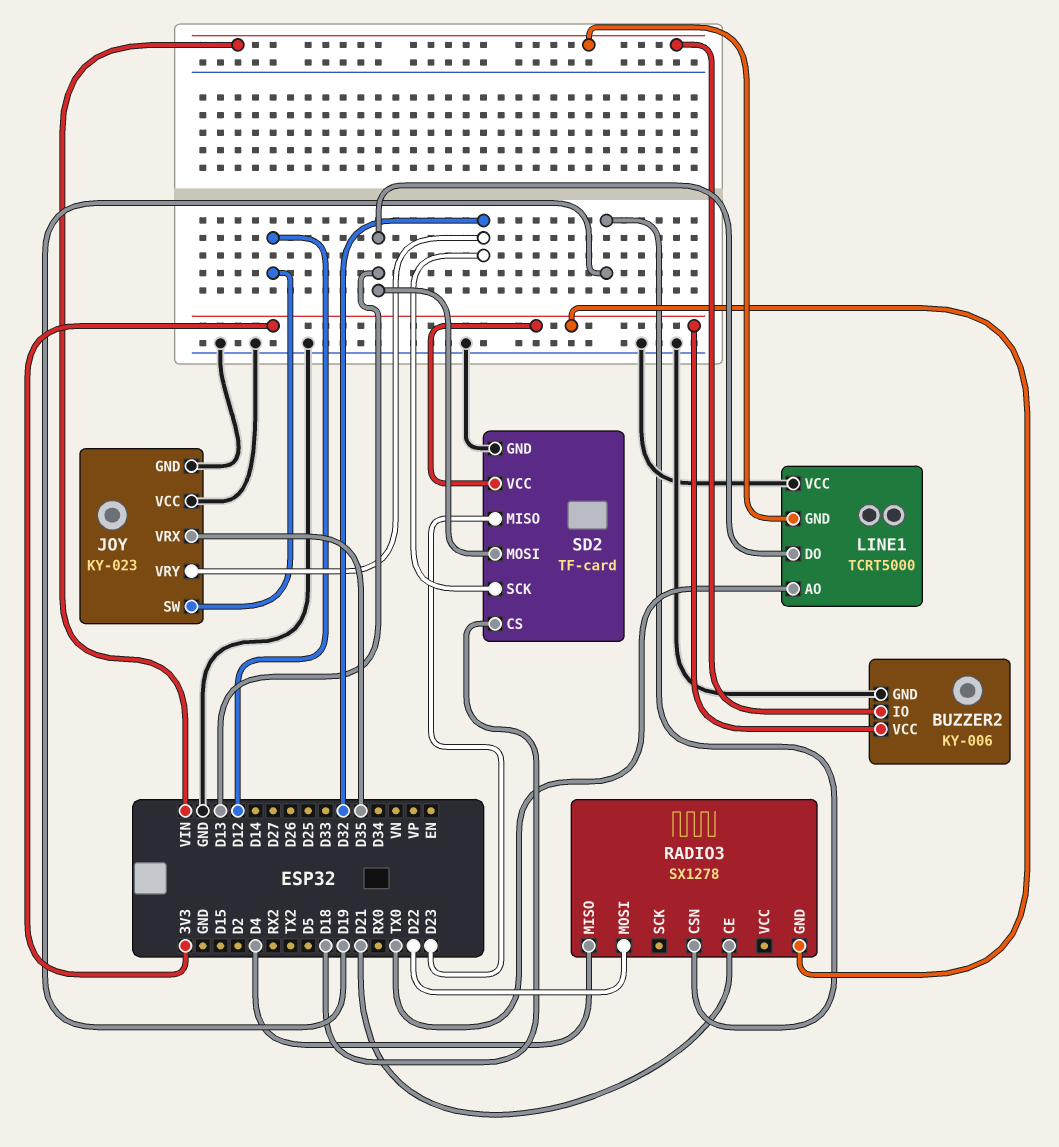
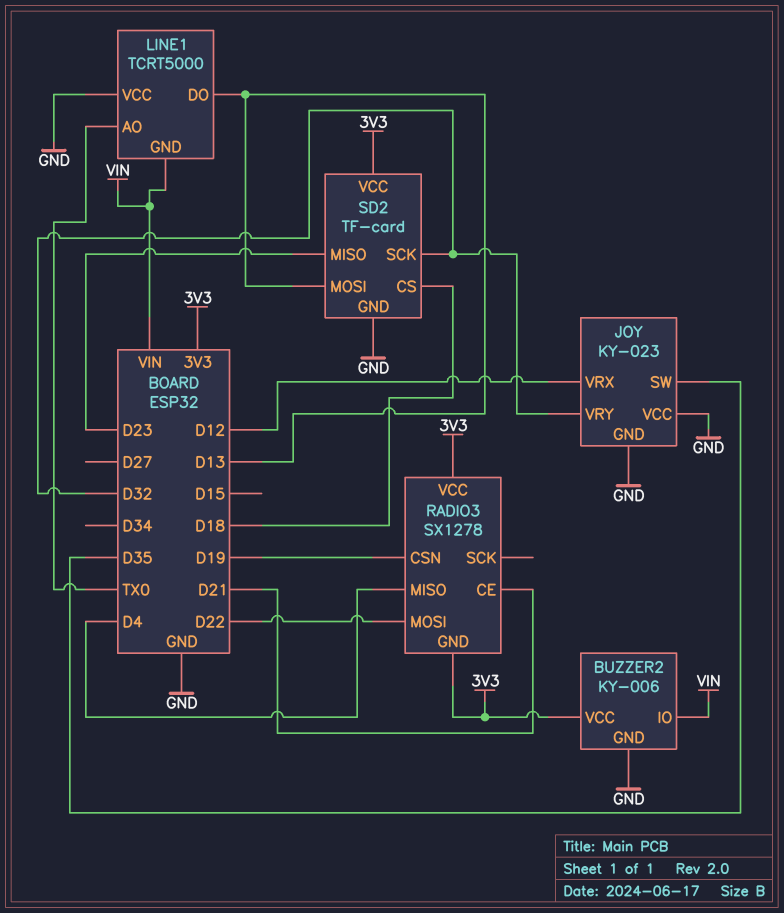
JOY pin SW: D12 -> D35
JOY pin VRX: D35 -> D12
RADIO3 pin VCC: none -> 3V3

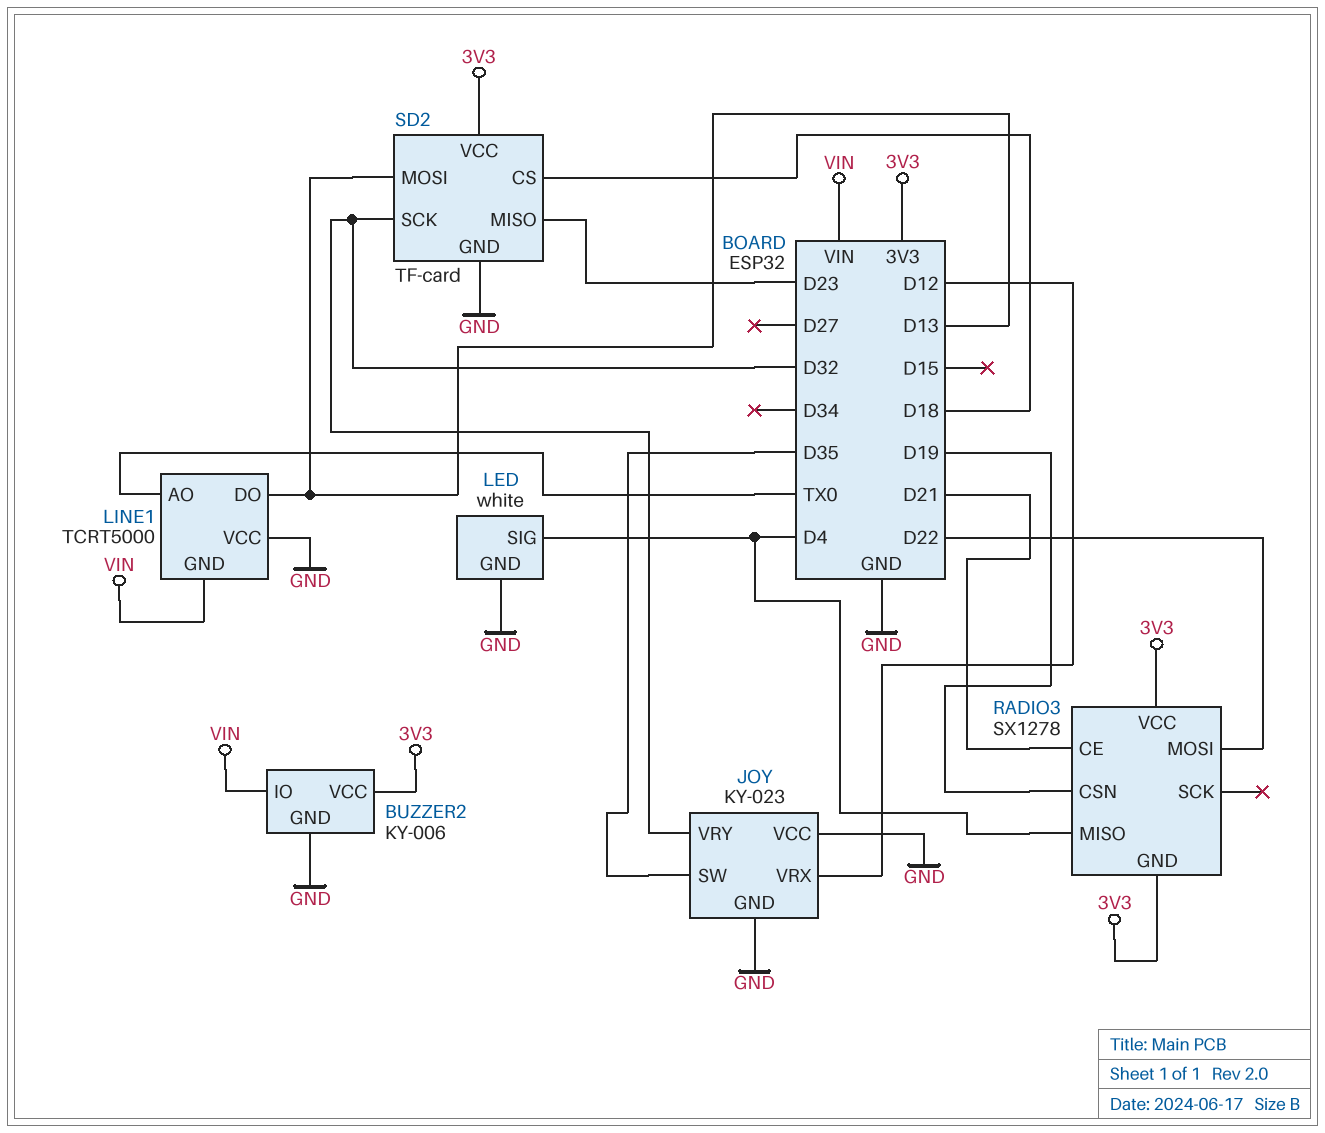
LED: none -> white
LED pin GND: none -> GND
LED pin SIG: none -> D4

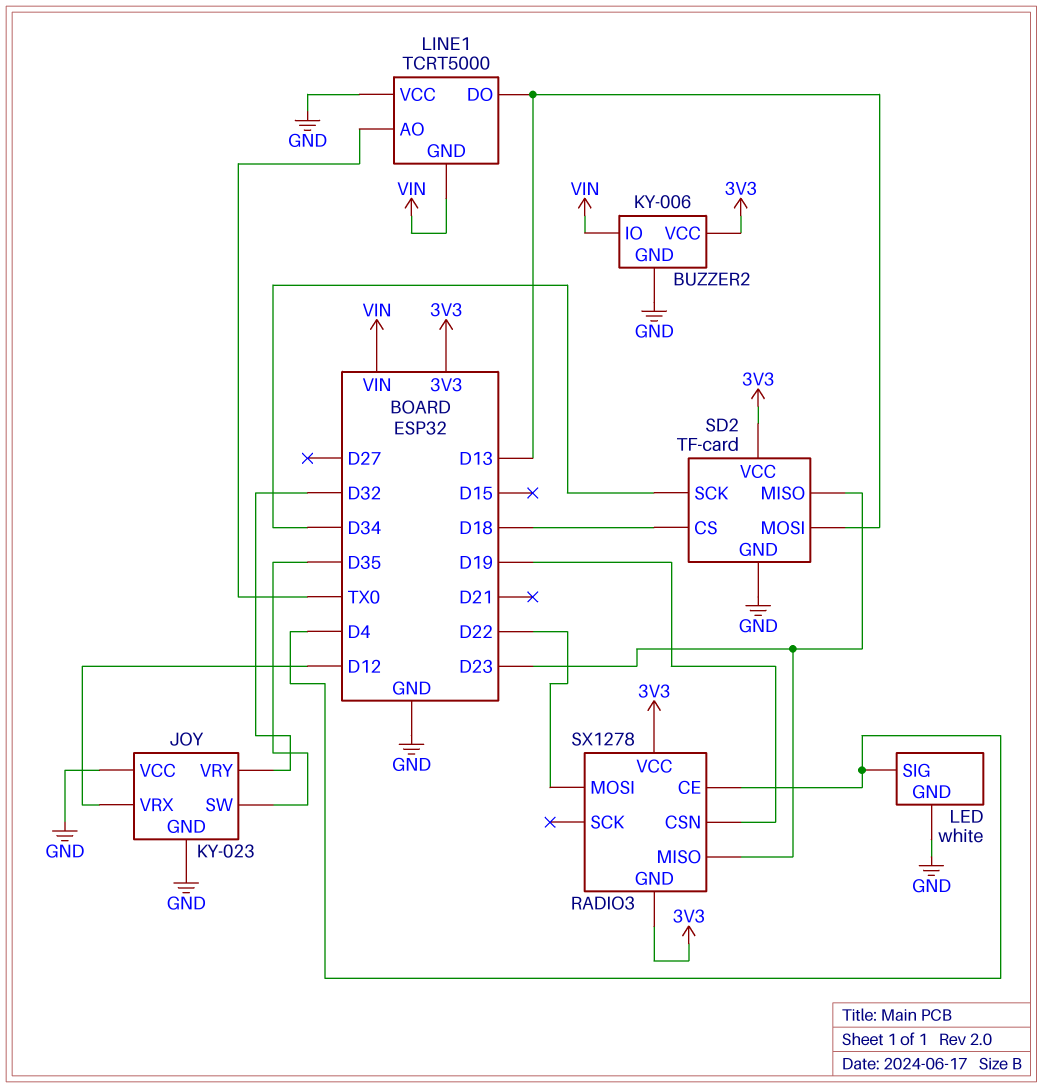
RADIO3 pin CE: D21 -> D4
RADIO3 pin MISO: D4 -> D23
SD2 pin SCK: D32 -> D34

